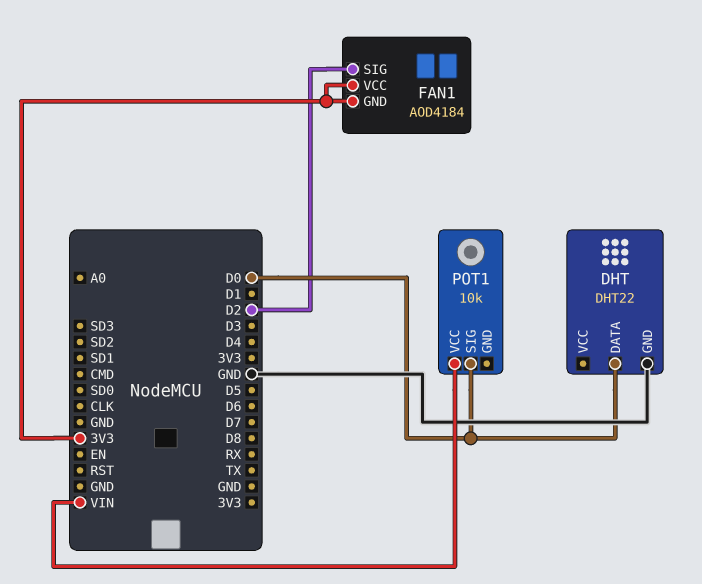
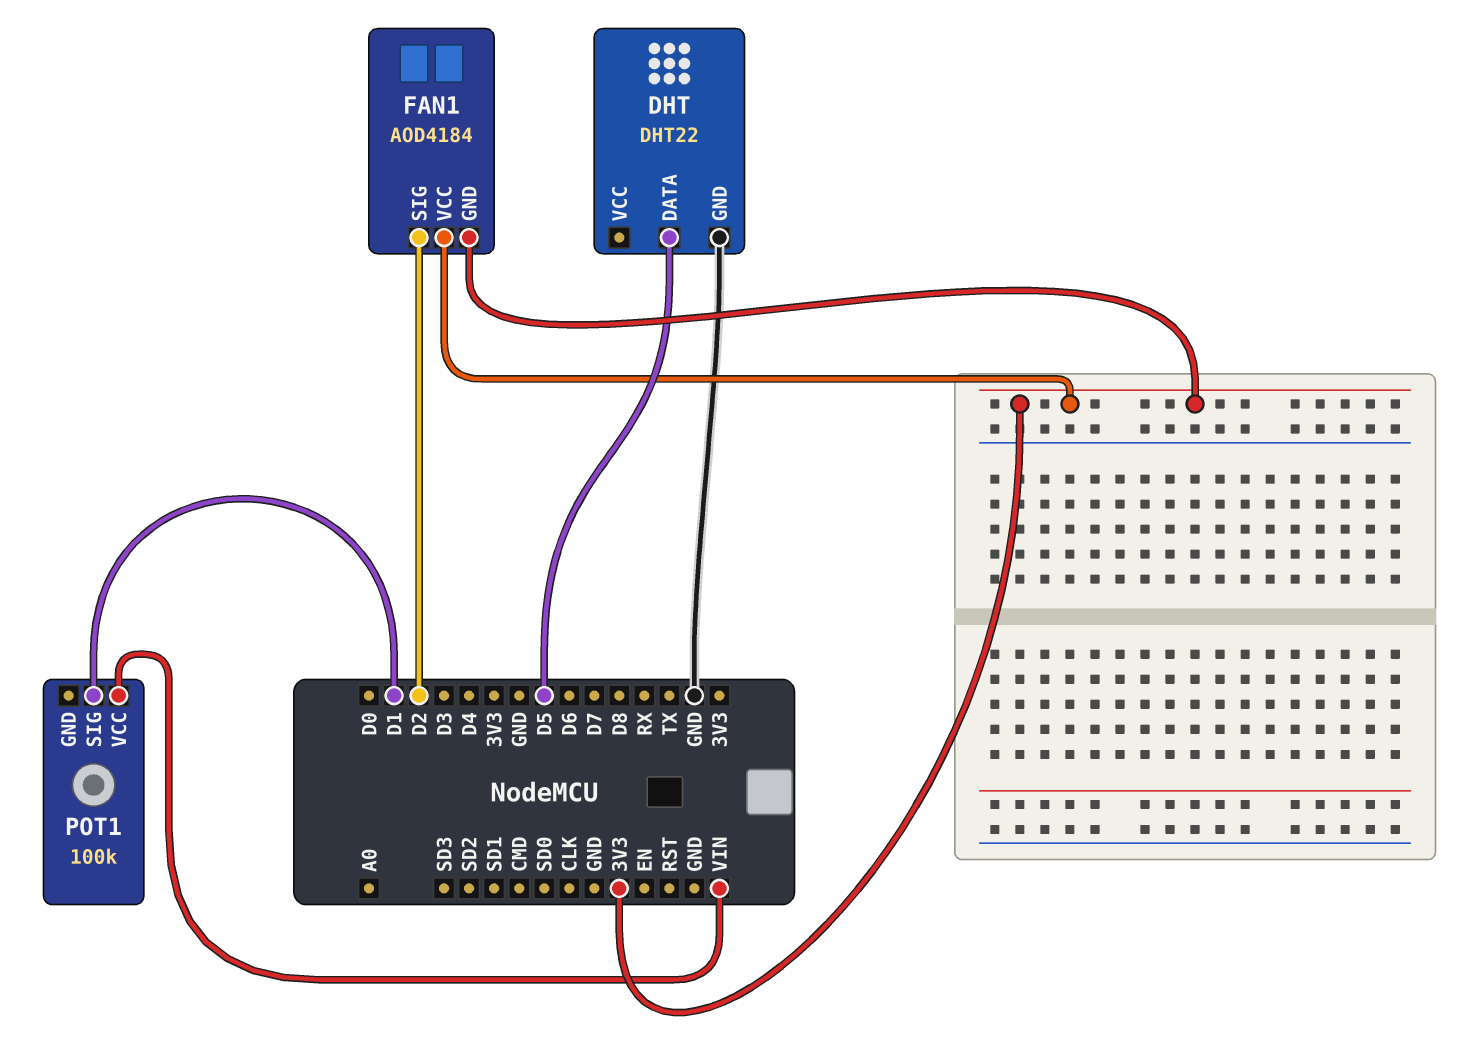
DHT pin DATA: D0 -> D5
POT1: 10k -> 100k
POT1 pin SIG: D0 -> D1

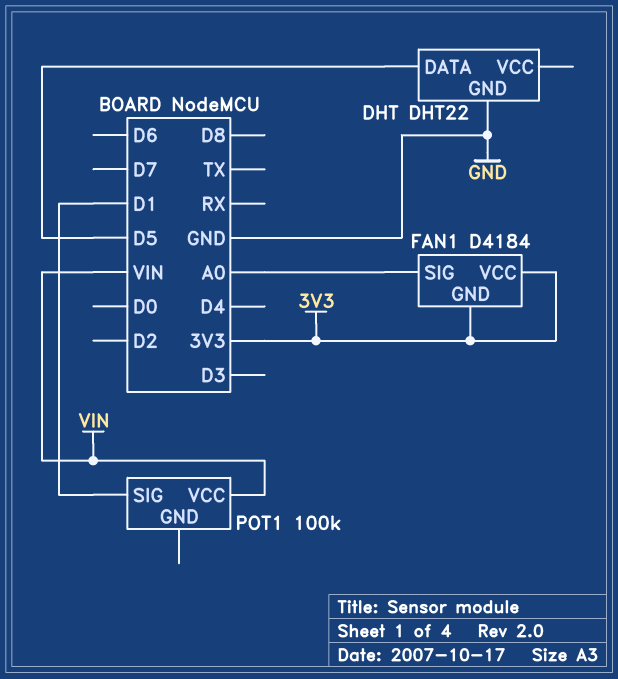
FAN1: AOD4184 -> D4184
FAN1 pin SIG: D2 -> A0

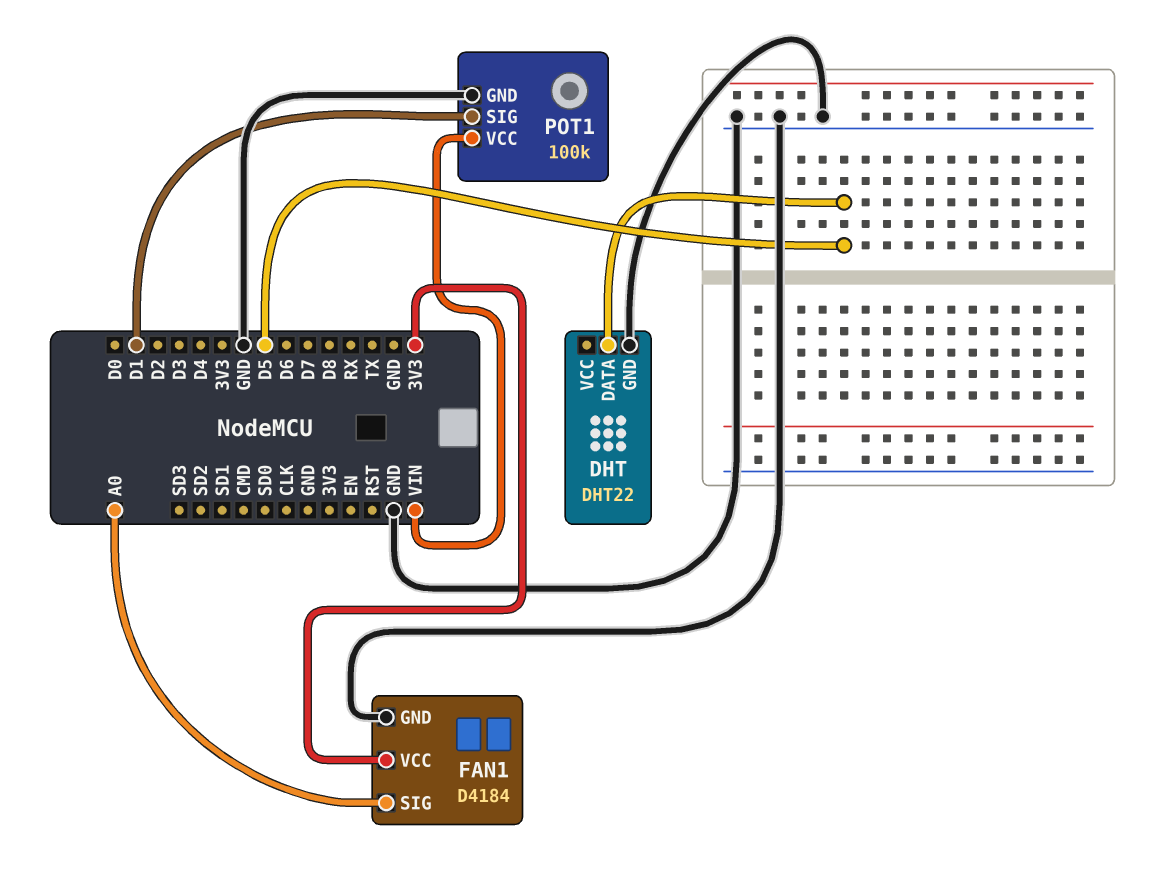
FAN1 pin GND: 3V3 -> GND
POT1 pin GND: none -> GND

